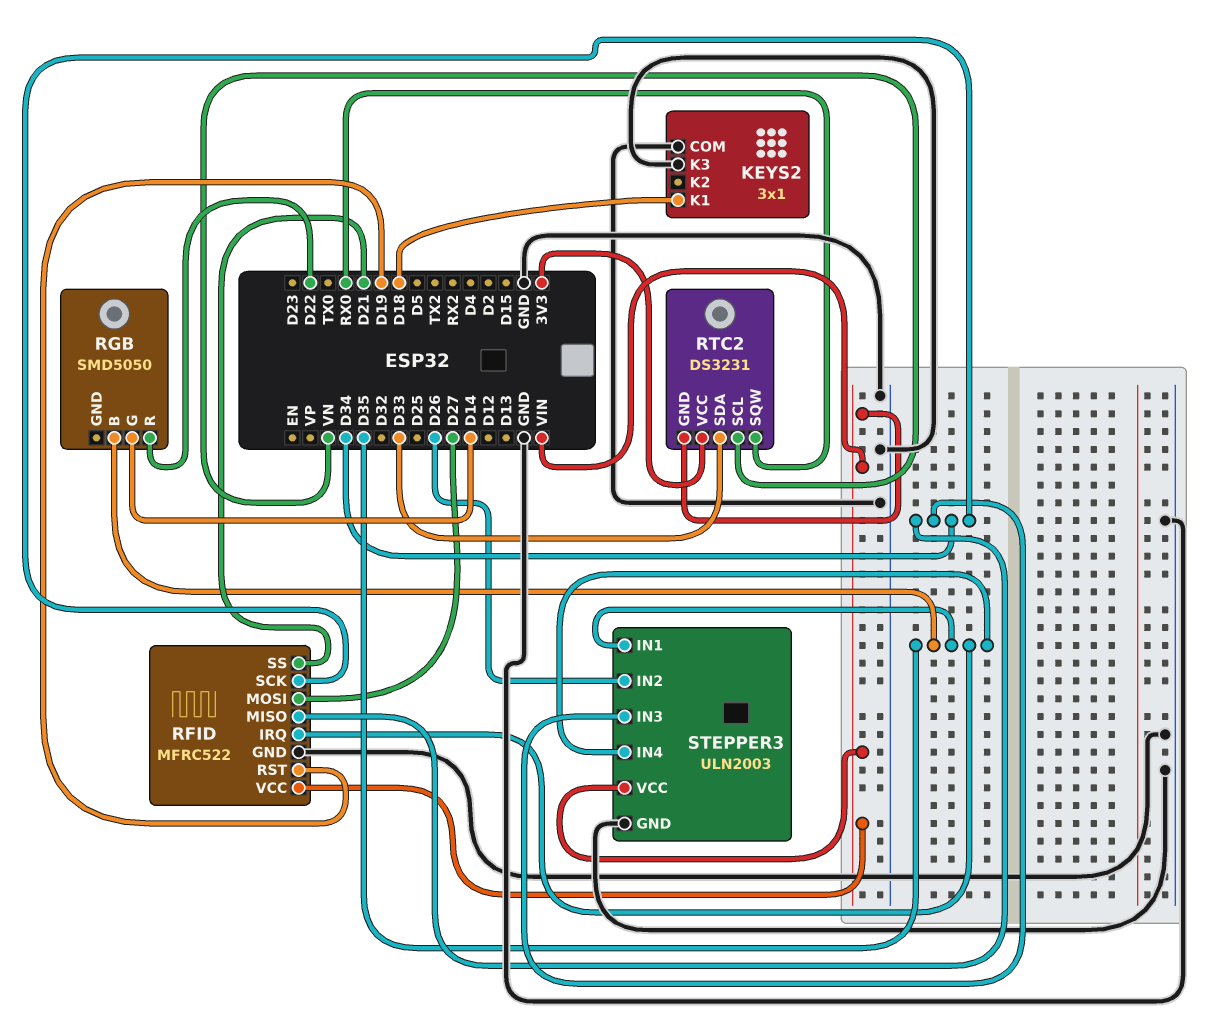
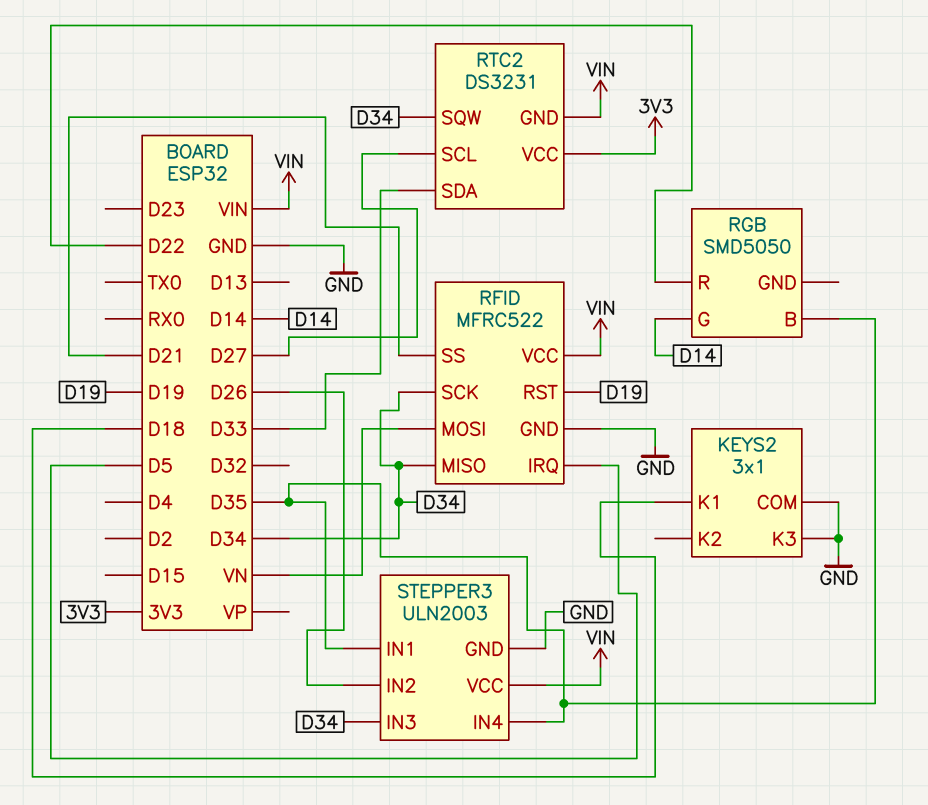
RFID pin IRQ: D35 -> D5
RFID pin MOSI: D27 -> VN
RTC2 pin SCL: VN -> D27
RTC2 pin SQW: RX0 -> D34

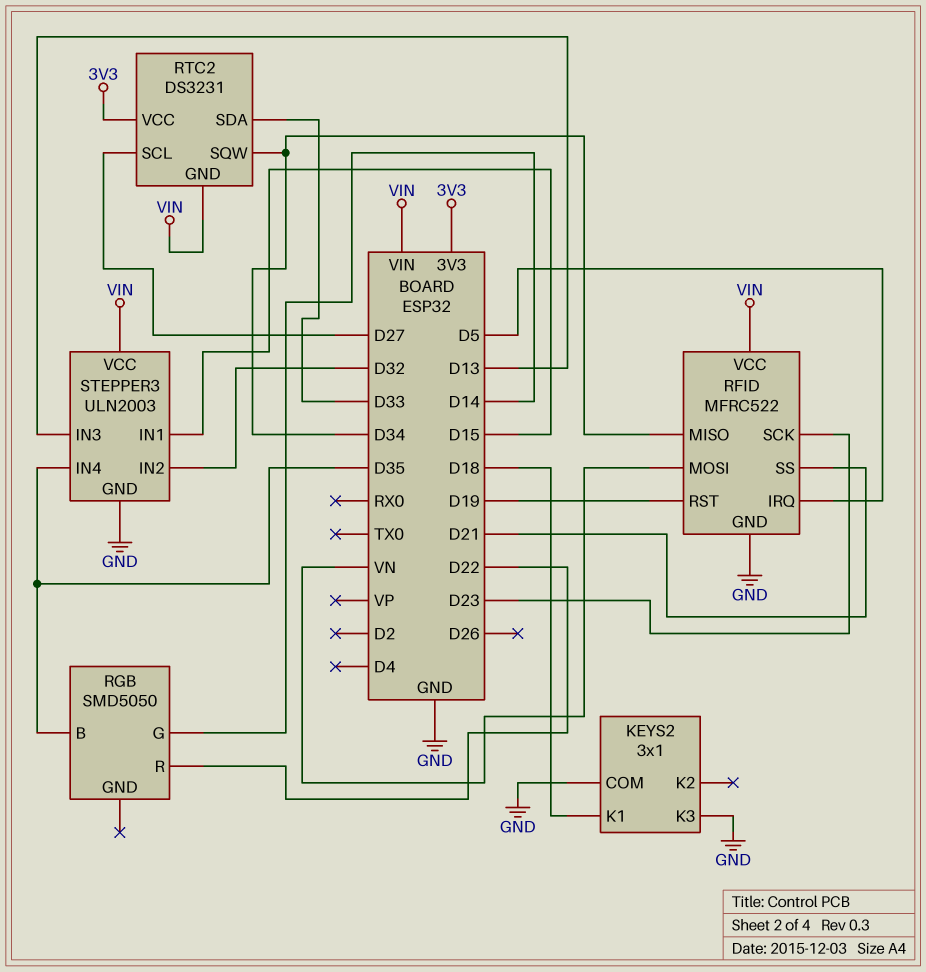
RFID pin SCK: D34 -> D23
STEPPER3 pin IN1: D35 -> D15
STEPPER3 pin IN2: D26 -> D32
STEPPER3 pin IN3: D34 -> D13

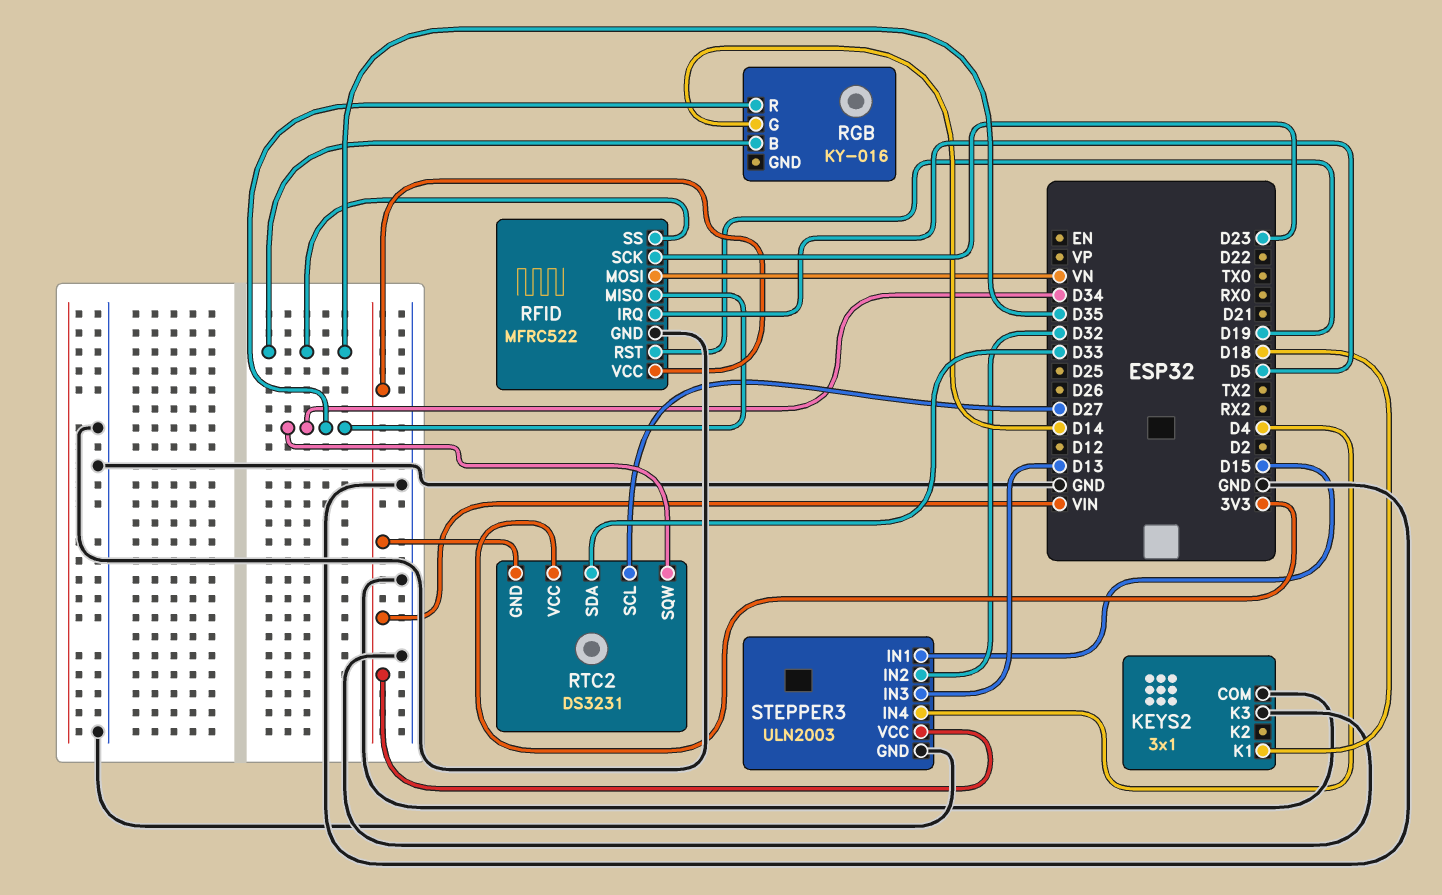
RFID pin SS: D21 -> D35
RGB: SMD5050 -> KY-016
RGB pin R: D22 -> D34
STEPPER3 pin IN4: D35 -> D4

